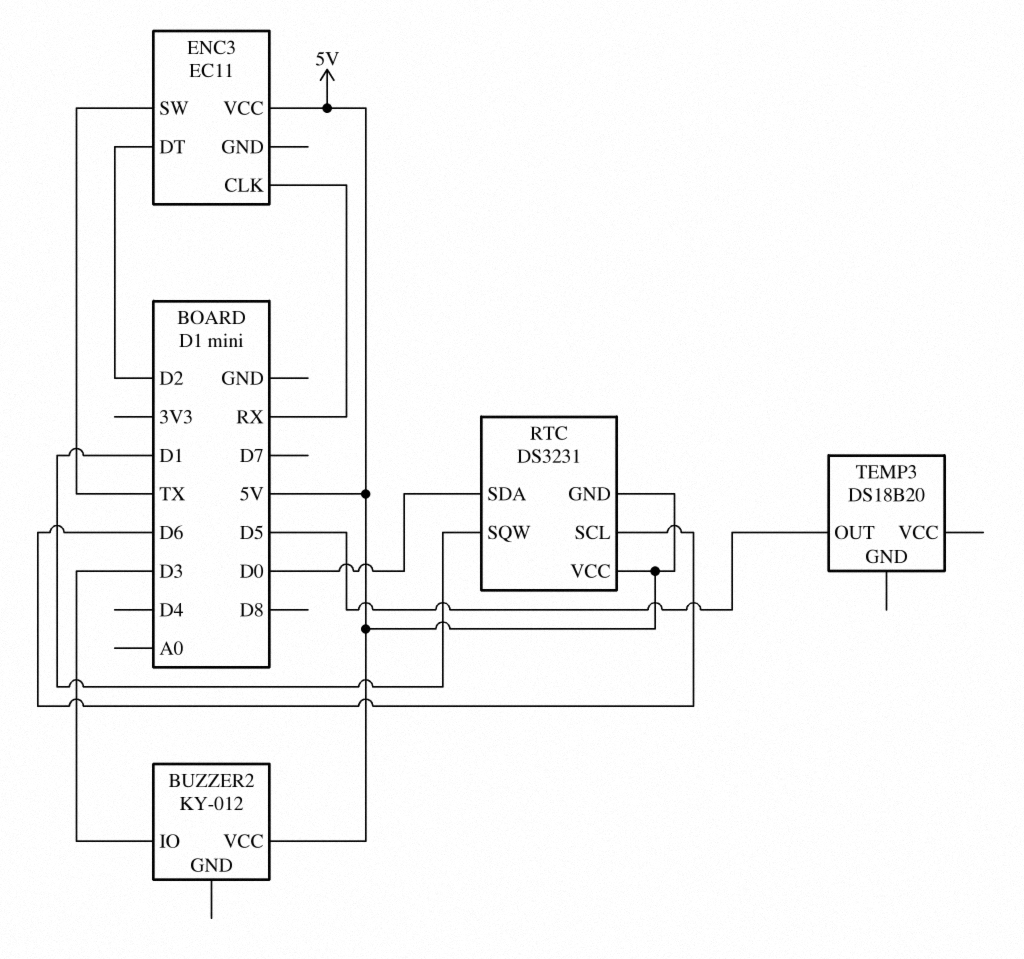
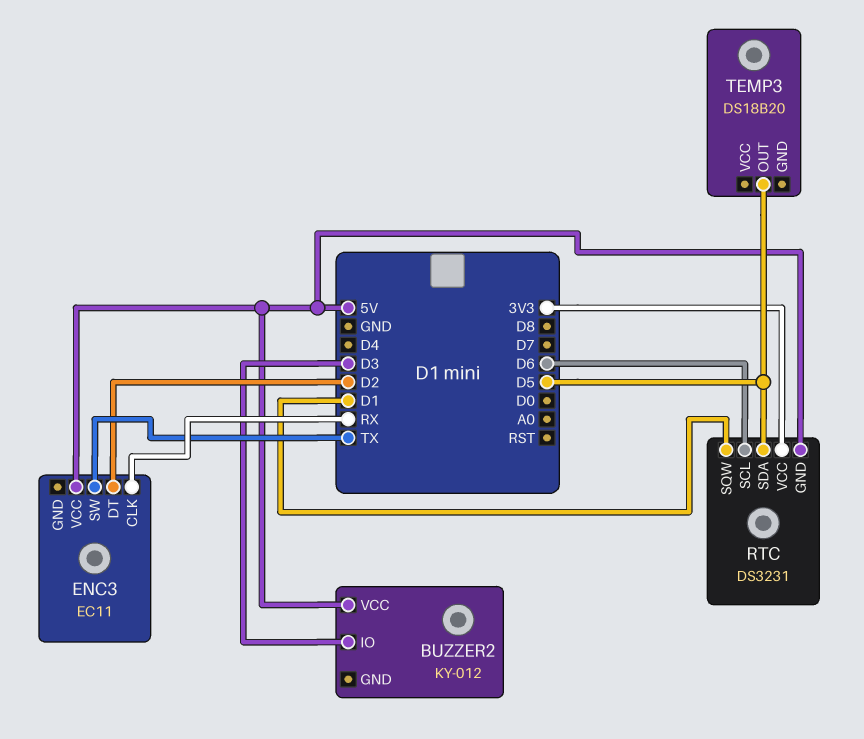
RTC pin SDA: D0 -> D5
RTC pin VCC: 5V -> 3V3

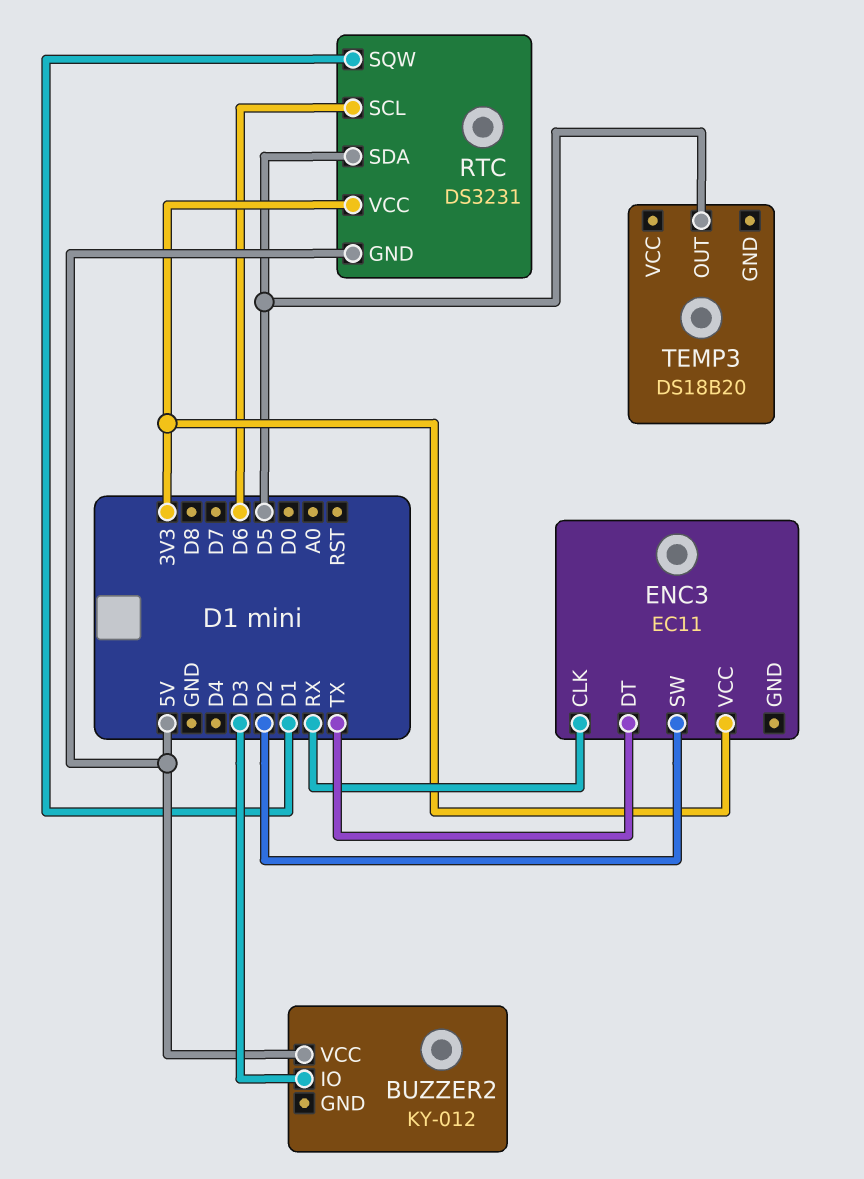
ENC3 pin DT: D2 -> TX
ENC3 pin SW: TX -> D2
ENC3 pin VCC: 5V -> 3V3

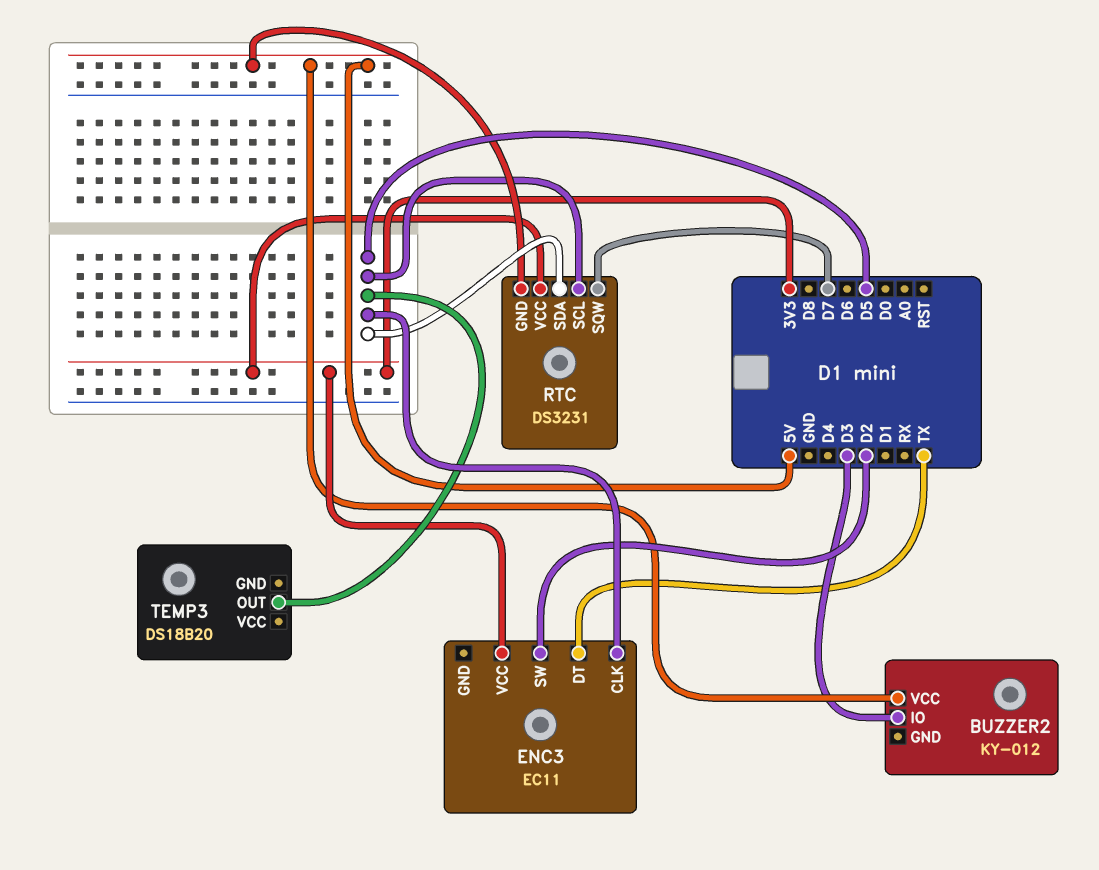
ENC3 pin CLK: RX -> D5
RTC pin SCL: D6 -> D5
RTC pin SQW: D1 -> D7

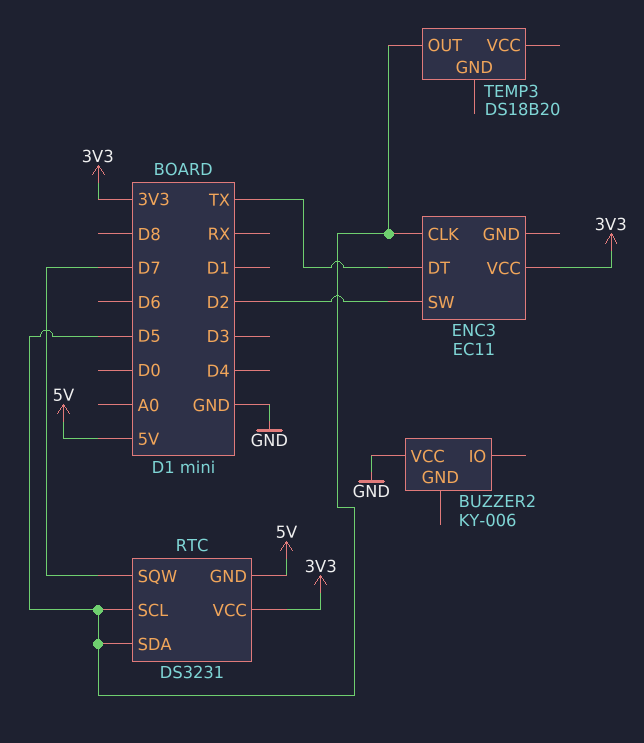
BUZZER2: KY-012 -> KY-006
BUZZER2 pin IO: D3 -> none
BUZZER2 pin VCC: 5V -> GND

